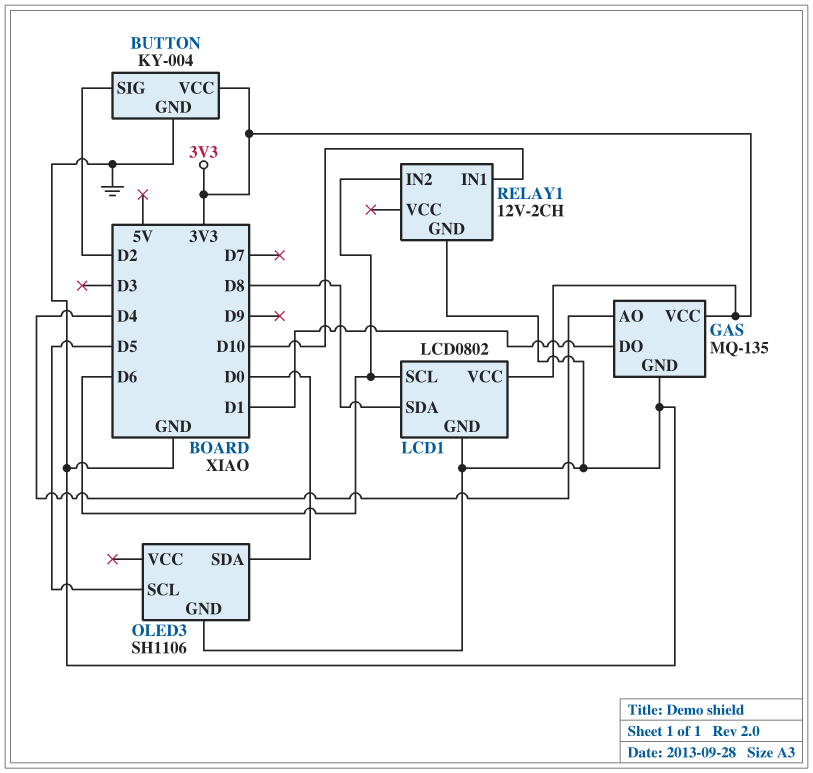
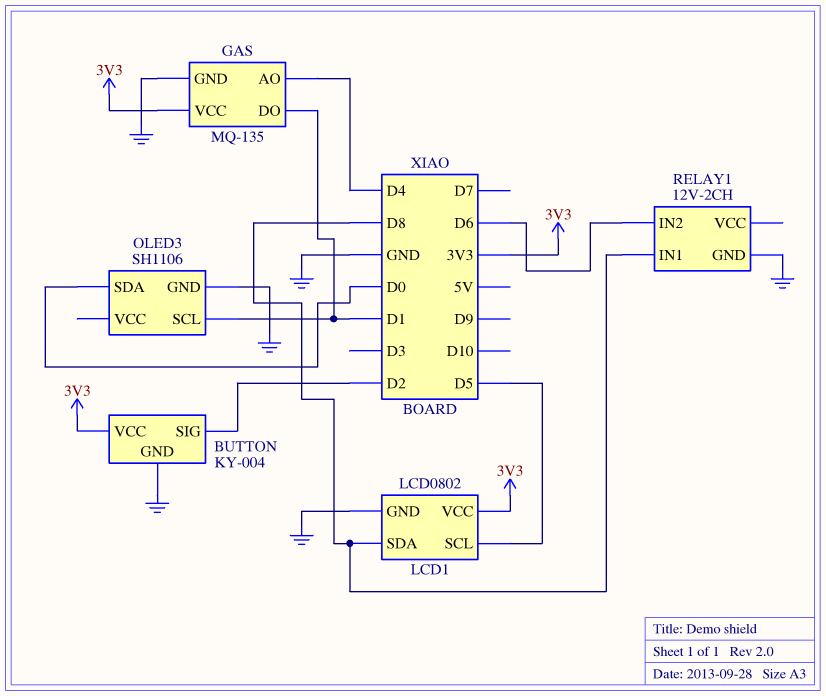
LCD1 pin SCL: D6 -> D5
OLED3 pin SCL: D5 -> D1
RELAY1 pin IN1: D10 -> D8

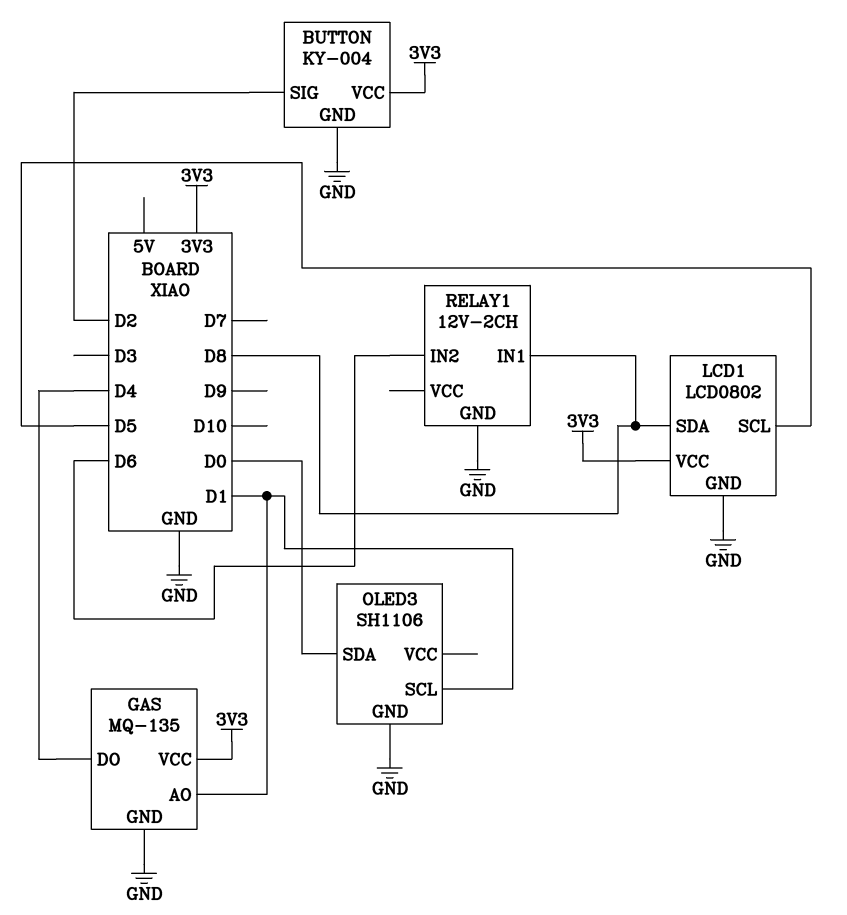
GAS pin AO: D4 -> D1
GAS pin DO: D1 -> D4

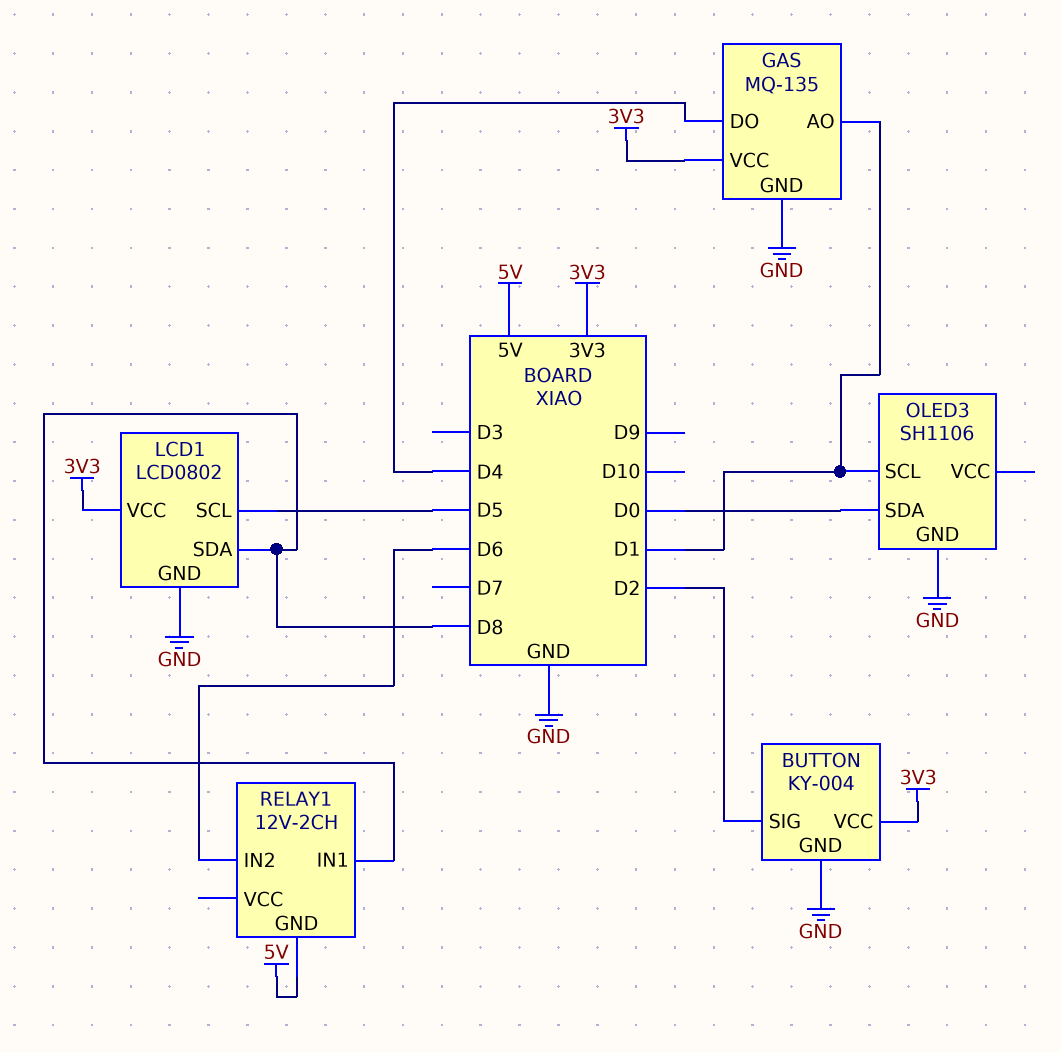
RELAY1 pin GND: GND -> 5V

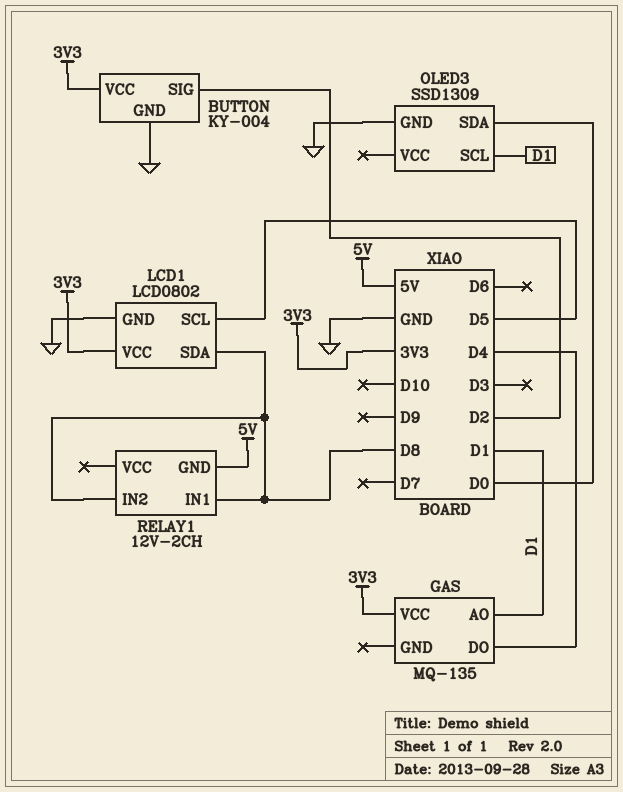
GAS pin GND: GND -> none
OLED3: SH1106 -> SSD1309
RELAY1 pin IN2: D6 -> D8

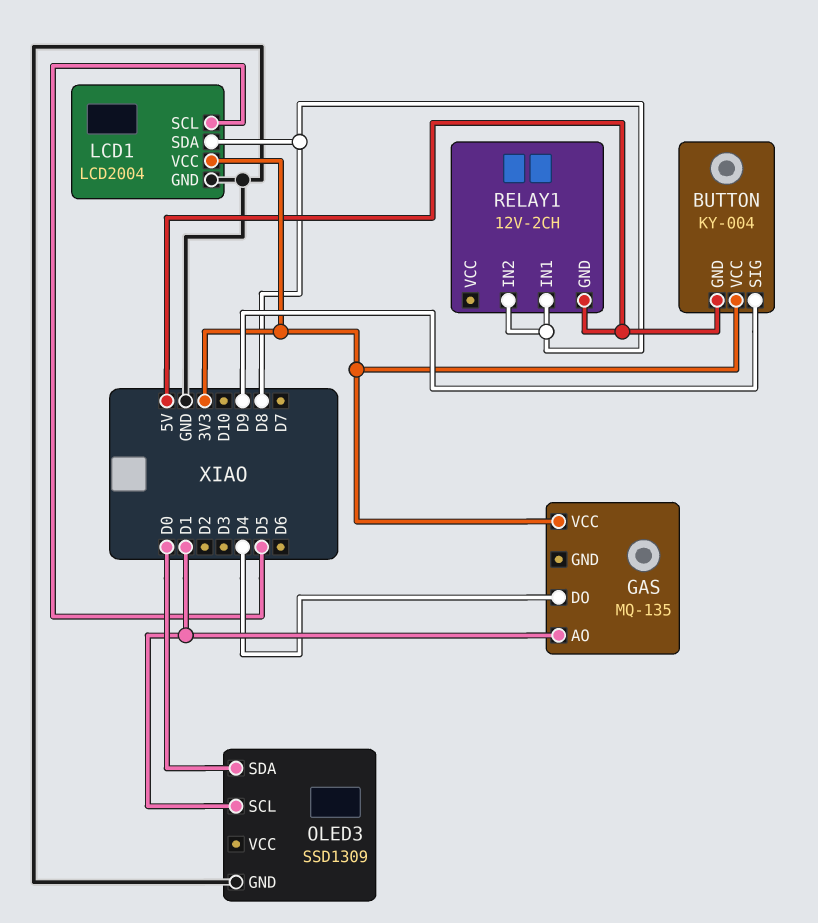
BUTTON pin GND: GND -> 5V
BUTTON pin SIG: D2 -> D9
LCD1: LCD0802 -> LCD2004

